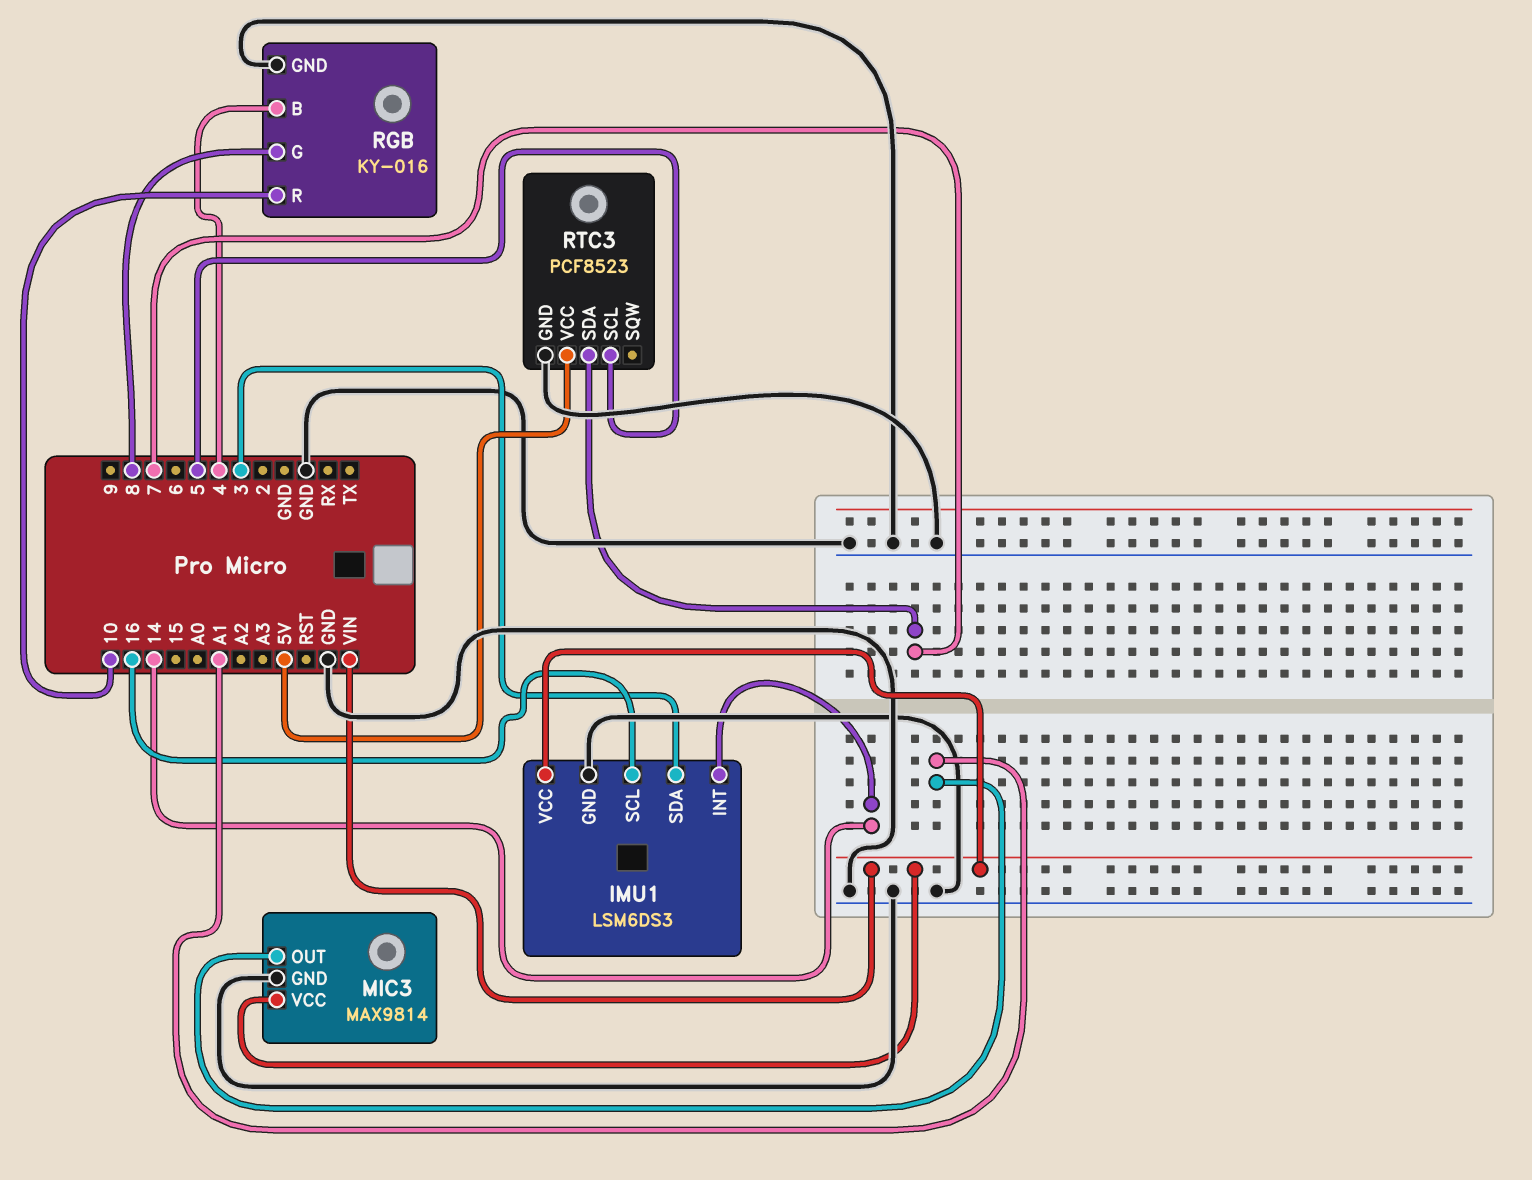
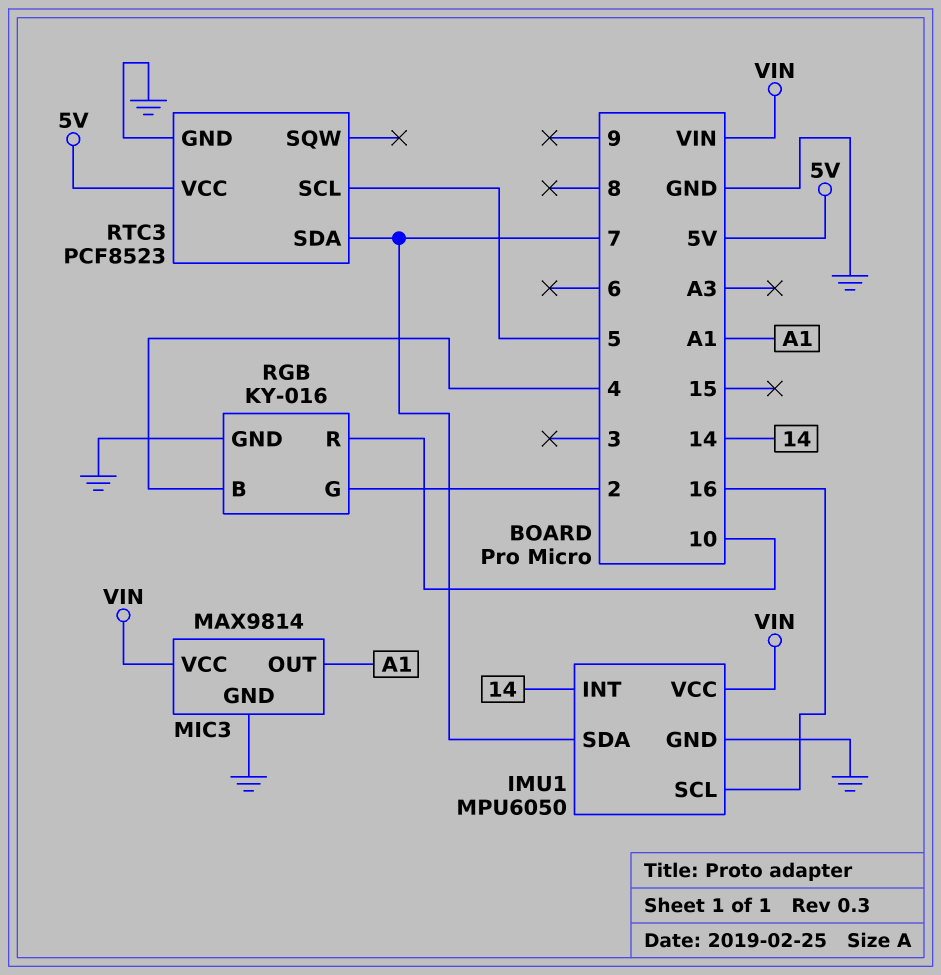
IMU1: LSM6DS3 -> MPU6050
IMU1 pin SDA: 3 -> 7
RGB pin G: 8 -> 2

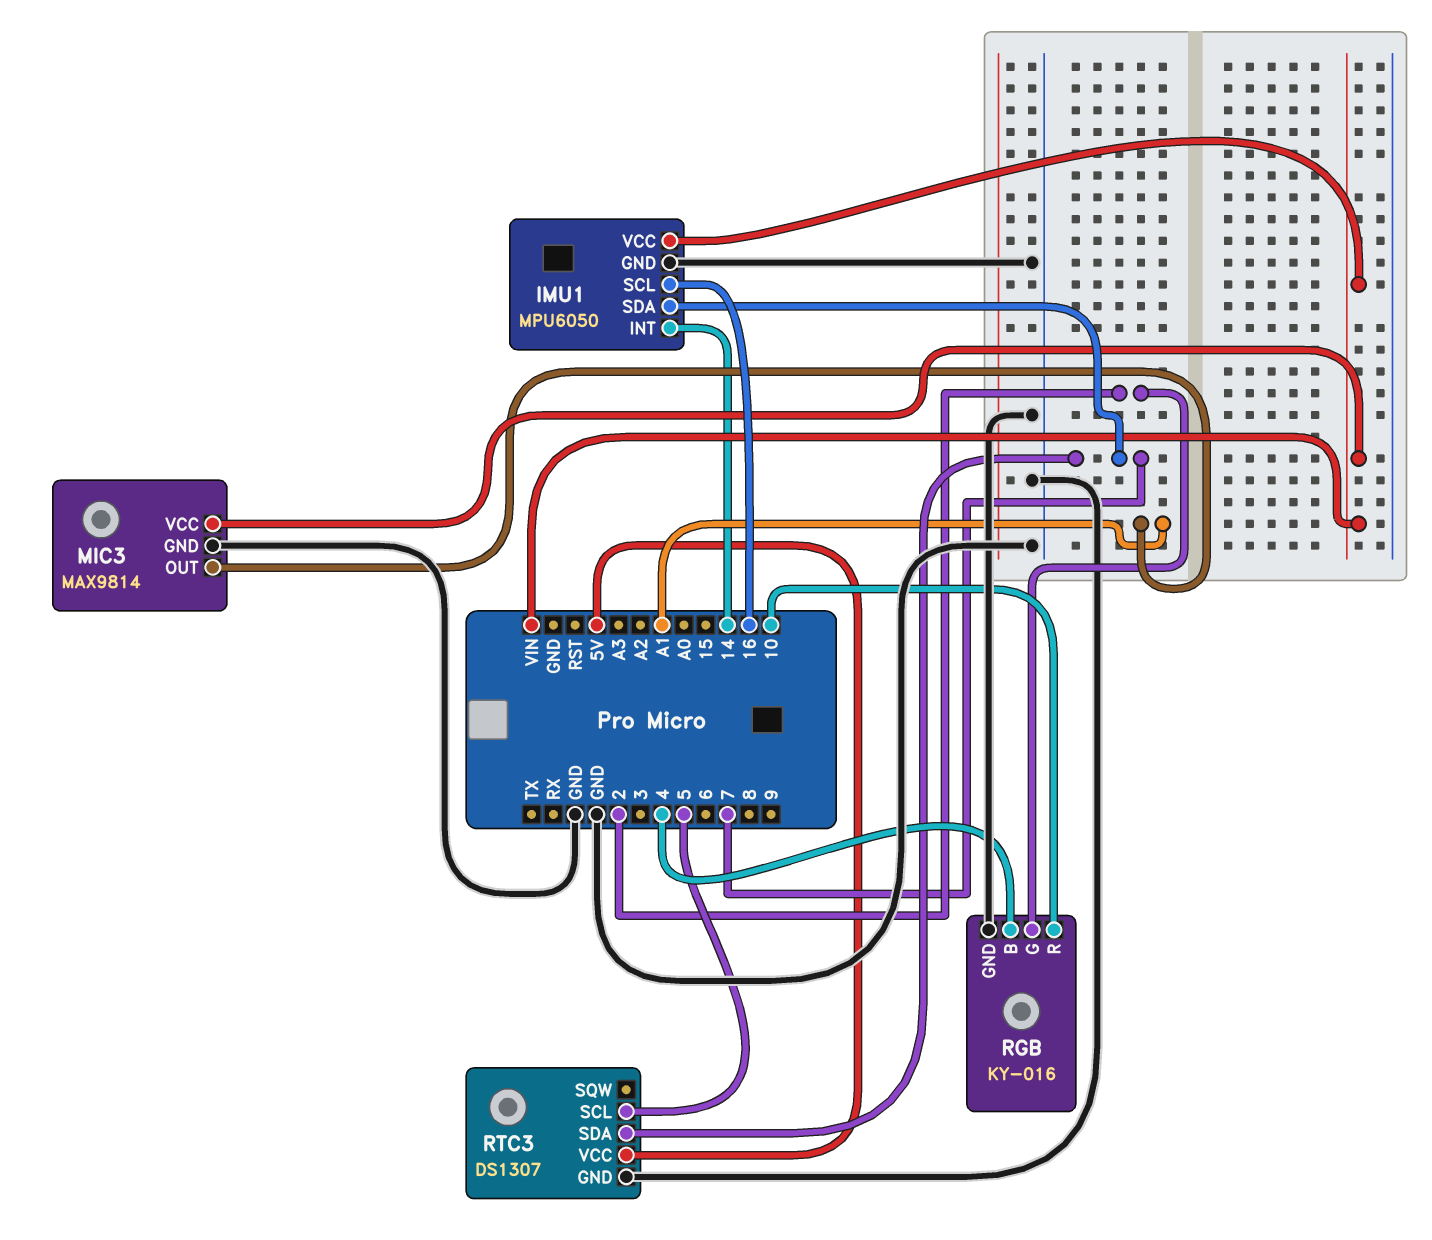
RTC3: PCF8523 -> DS1307

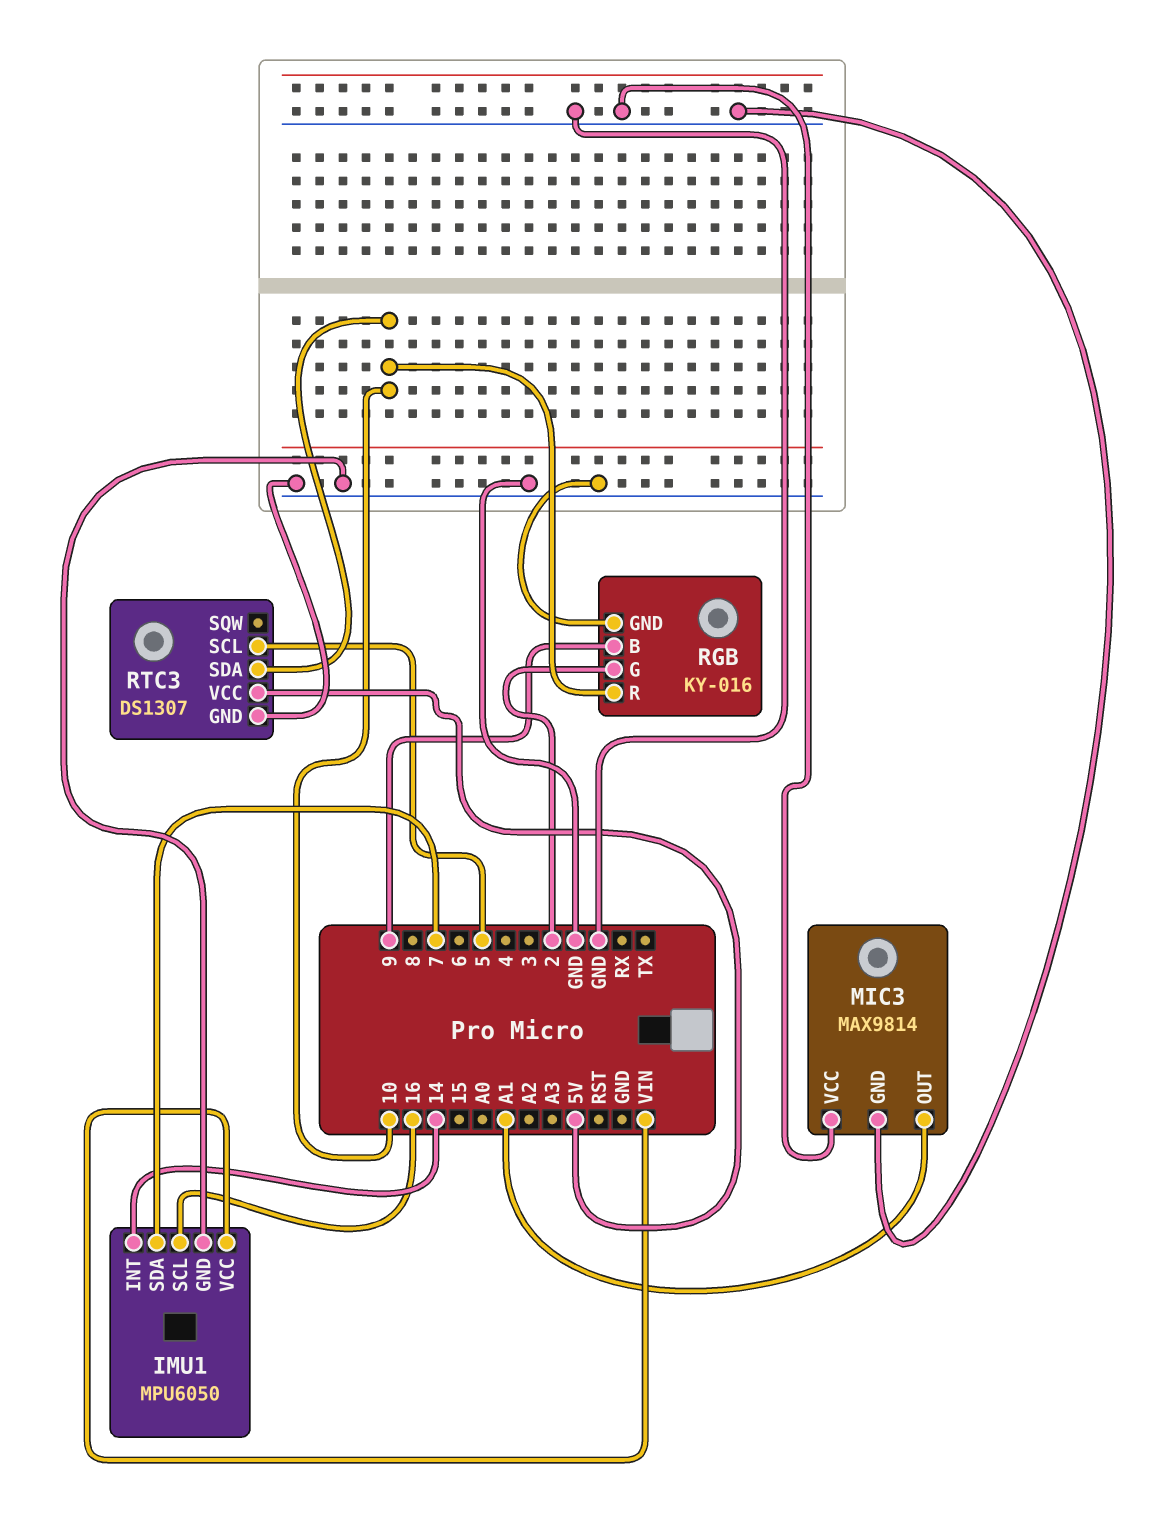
MIC3 pin VCC: VIN -> GND
RGB pin B: 4 -> 9
RTC3 pin SDA: 7 -> 10

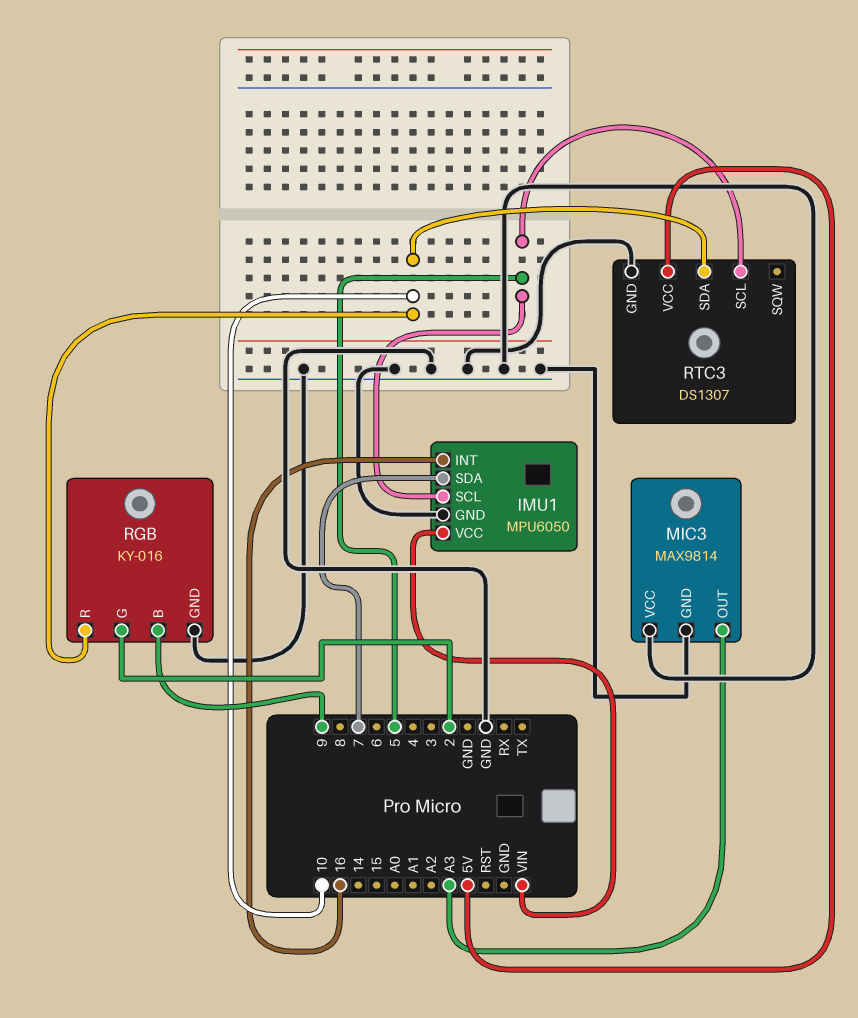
IMU1 pin INT: 14 -> 16
IMU1 pin SCL: 16 -> 5
MIC3 pin OUT: A1 -> A3

